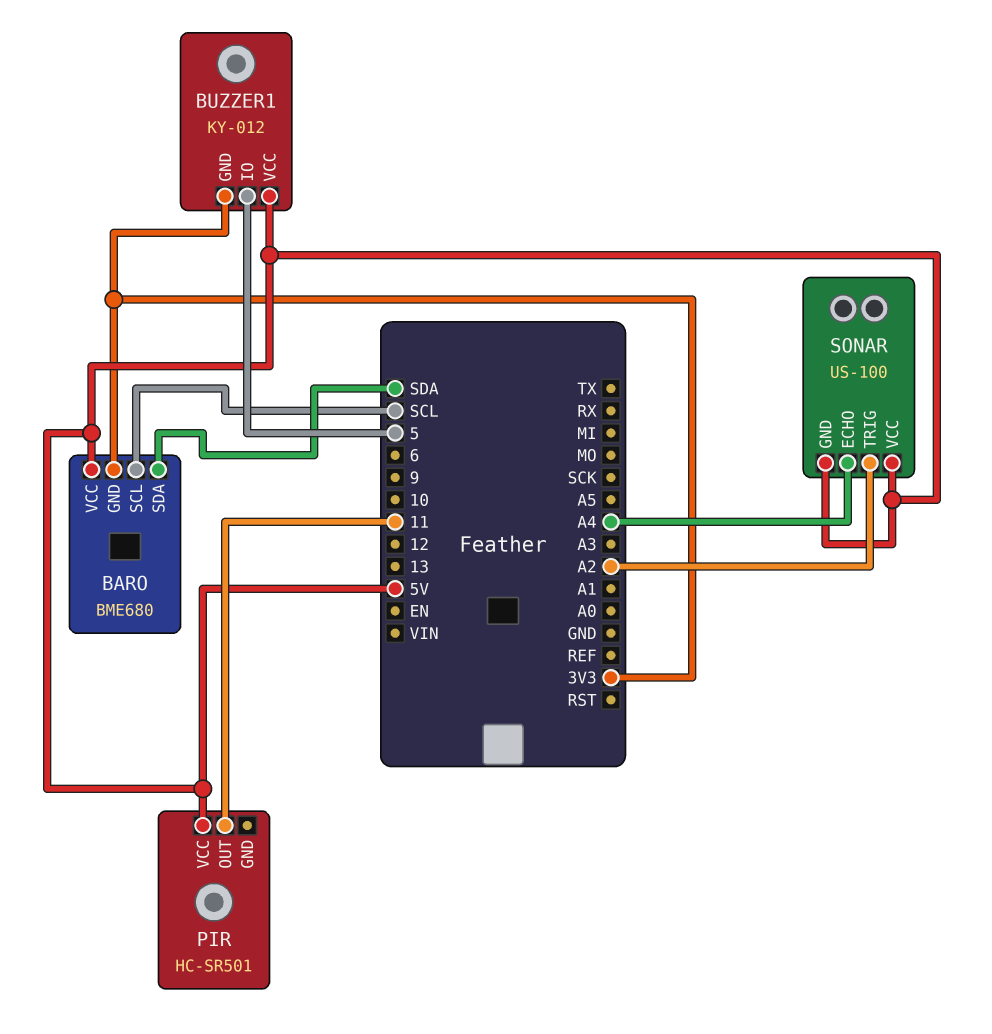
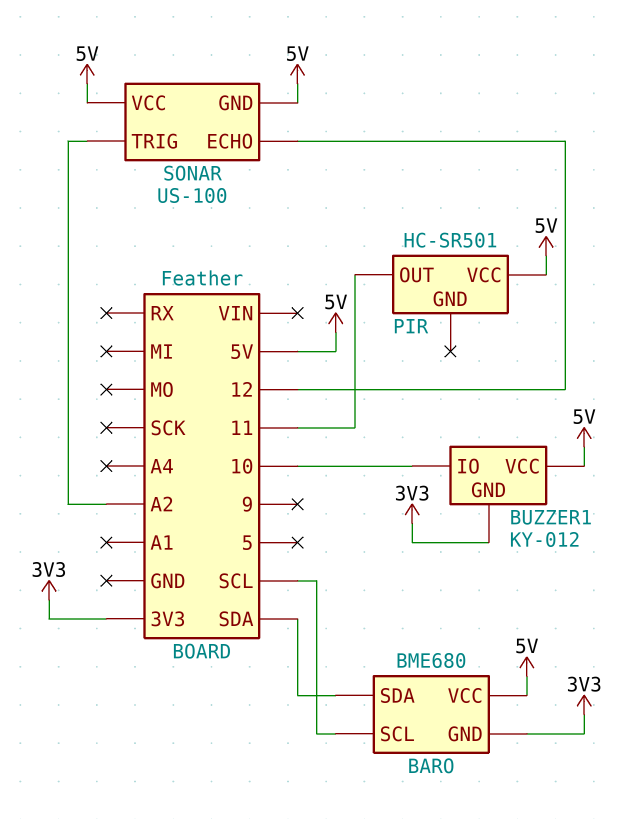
BUZZER1 pin IO: 5 -> 10
SONAR pin ECHO: A4 -> 12

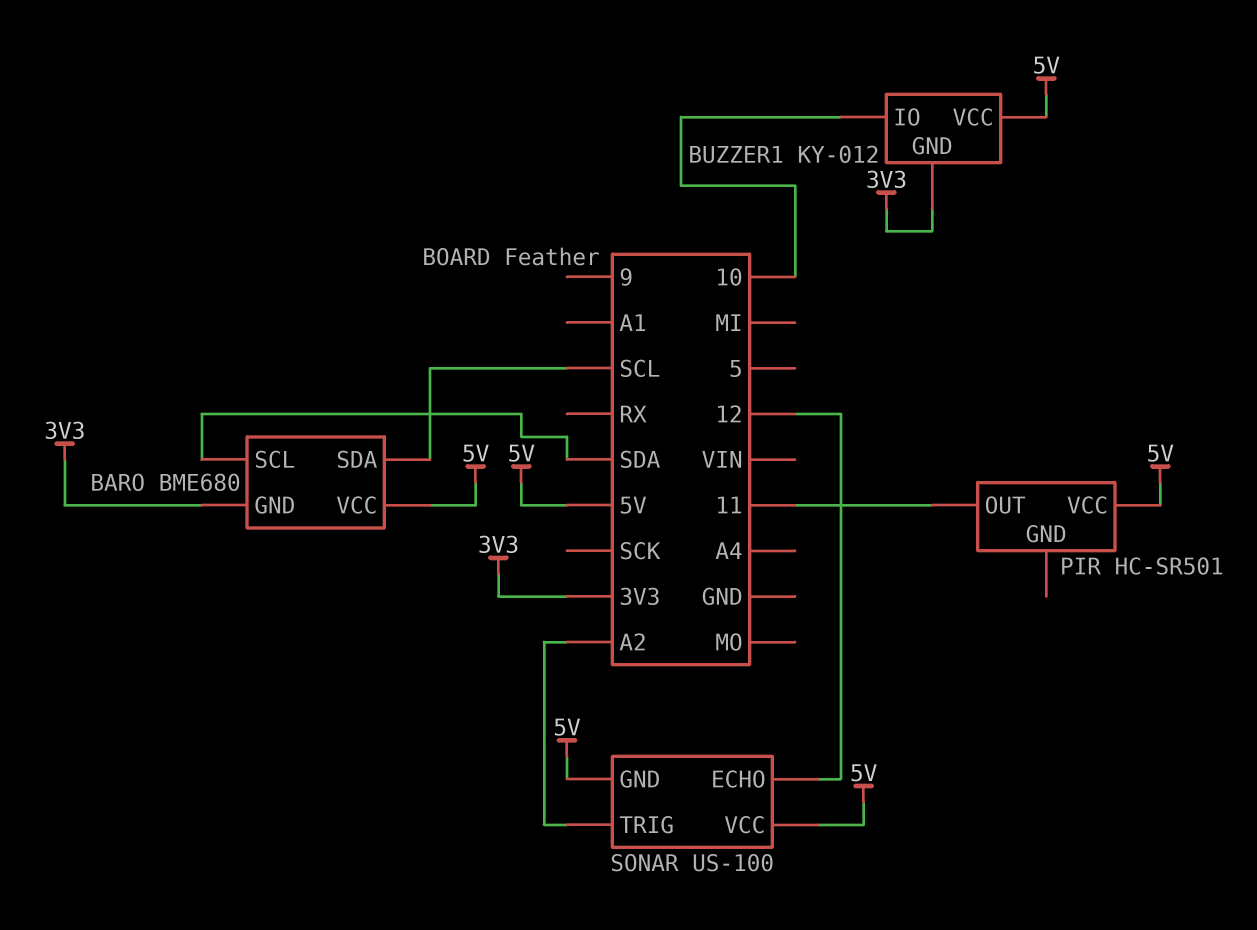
BARO pin SCL: SCL -> SDA
BARO pin SDA: SDA -> SCL

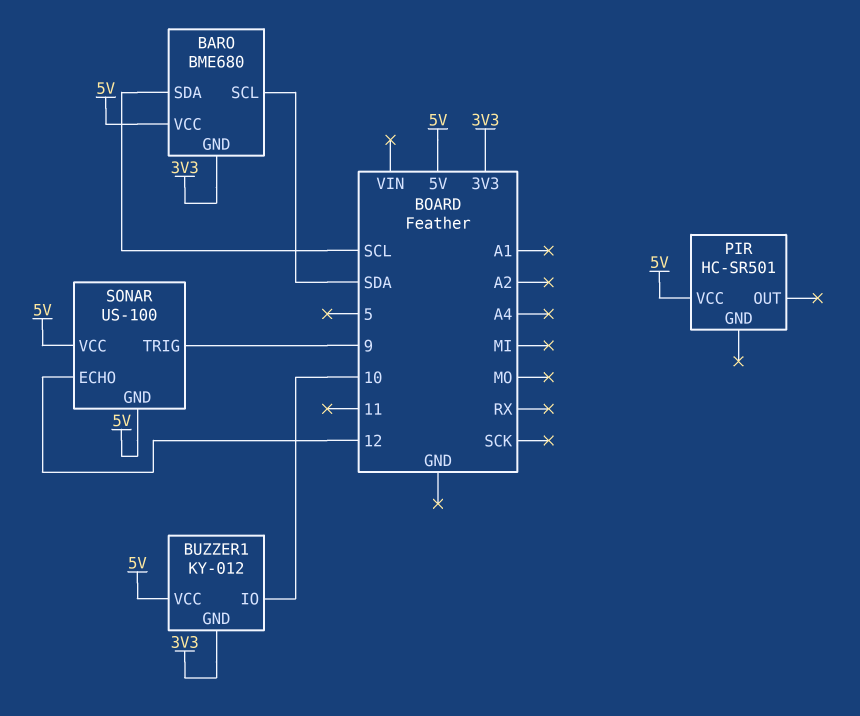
PIR pin OUT: 11 -> none
SONAR pin TRIG: A2 -> 9

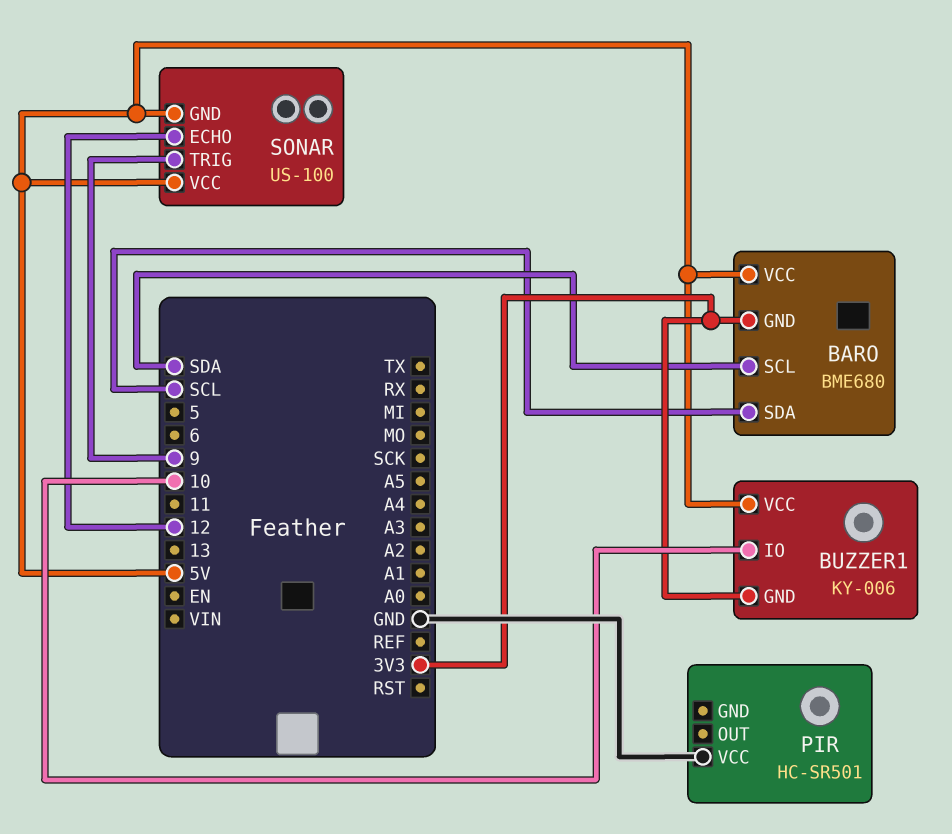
BUZZER1: KY-012 -> KY-006
PIR pin VCC: 5V -> GND

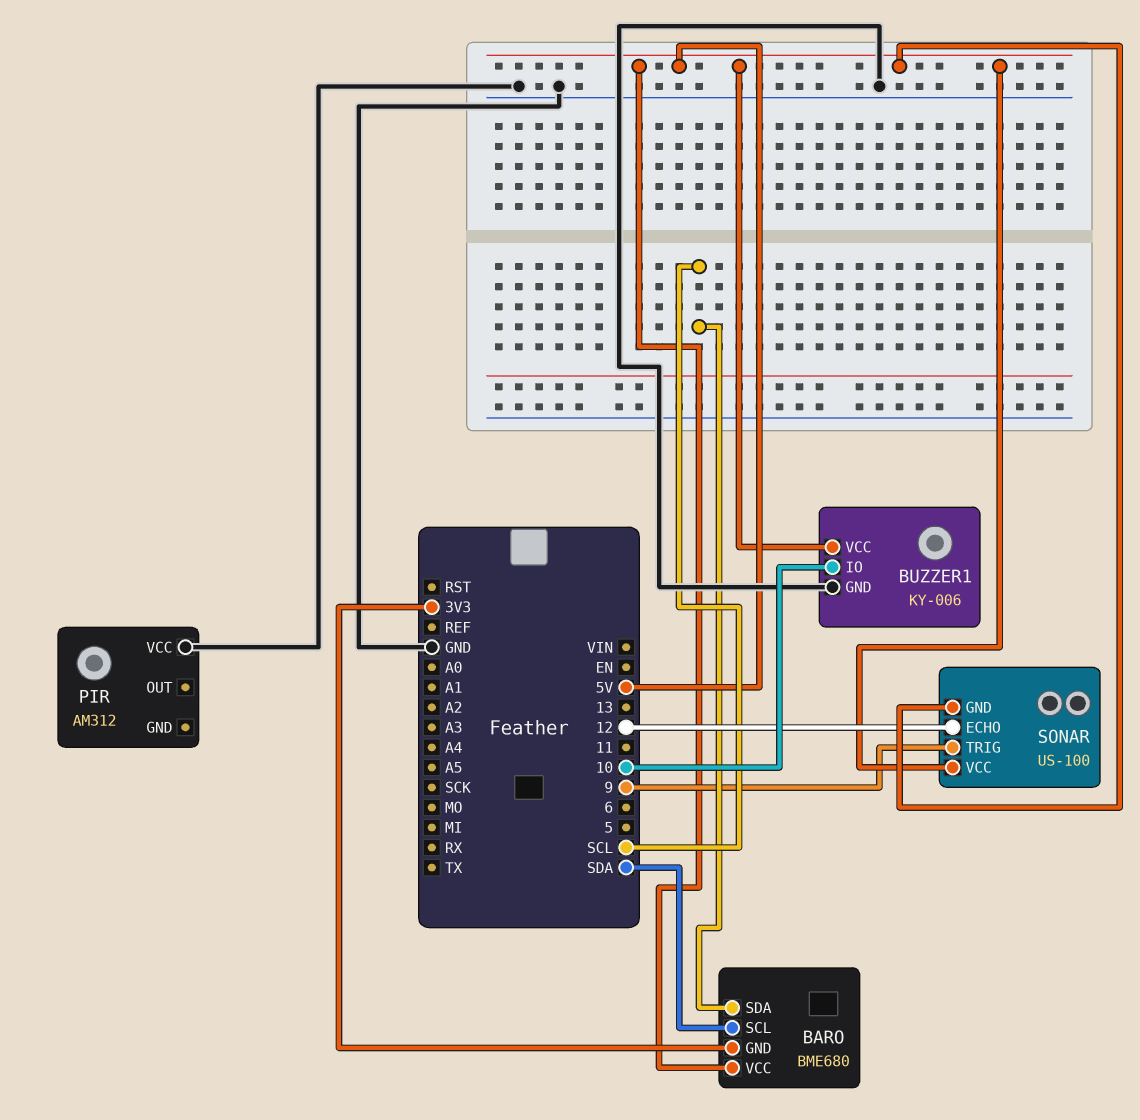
BUZZER1 pin GND: 3V3 -> GND
PIR: HC-SR501 -> AM312

